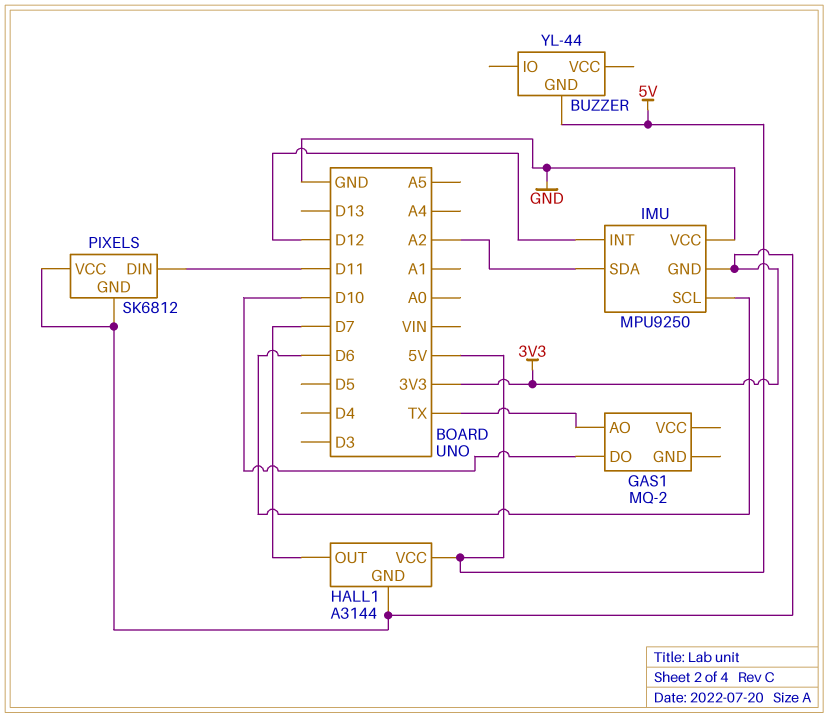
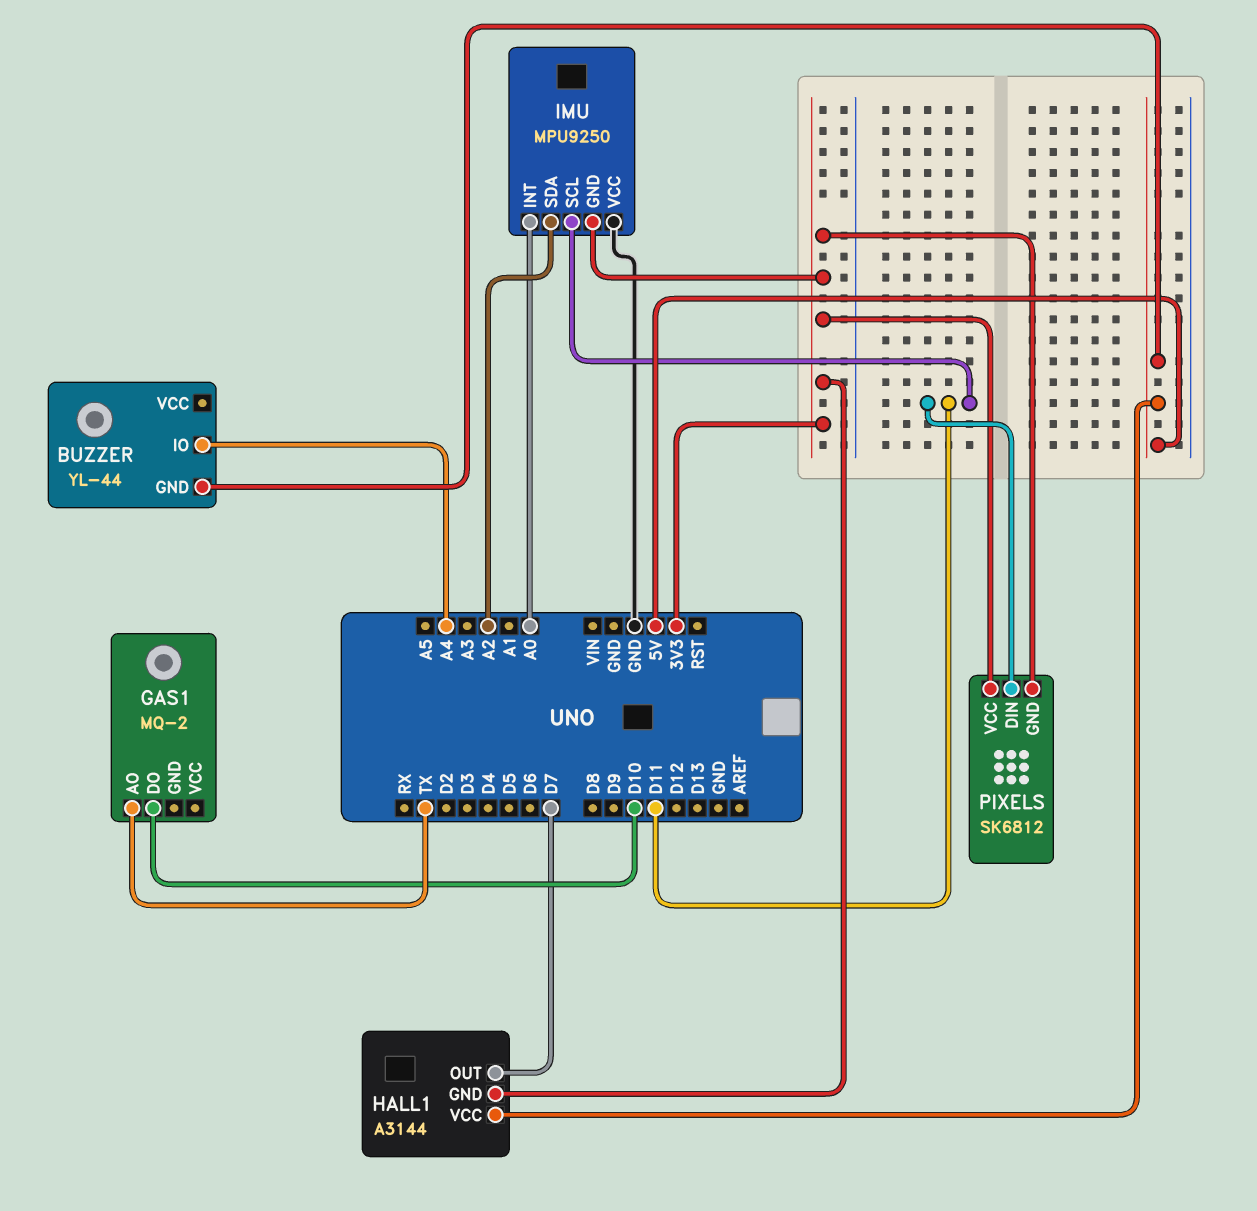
BUZZER pin IO: none -> A4
IMU pin INT: D12 -> A0
IMU pin SCL: D6 -> D11

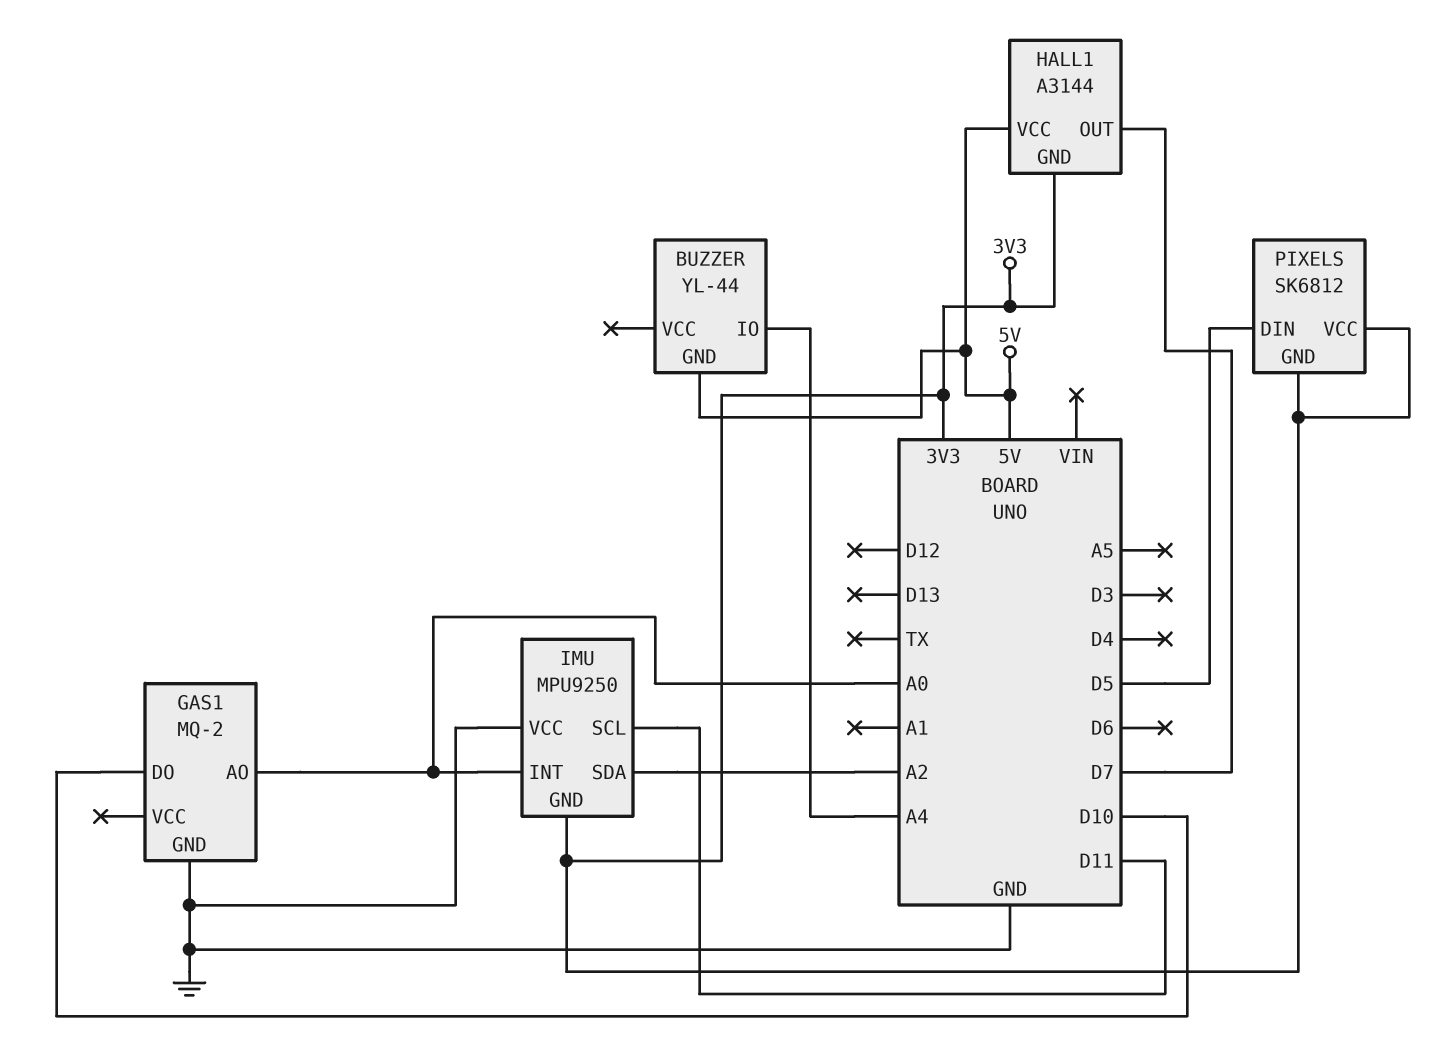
GAS1 pin AO: TX -> A0
GAS1 pin GND: none -> GND
PIXELS pin DIN: D11 -> D5

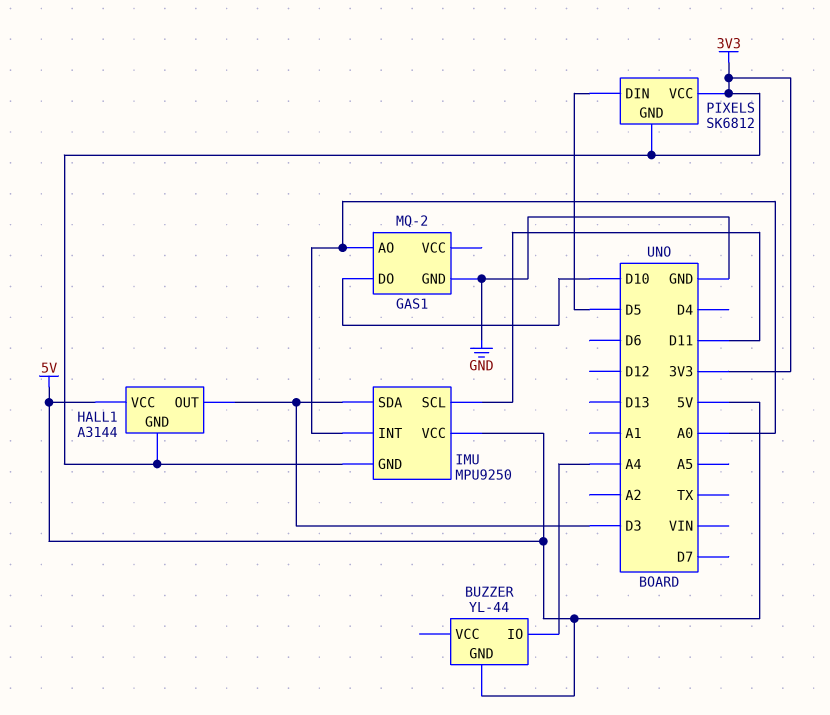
HALL1 pin OUT: D7 -> D3
IMU pin SDA: A2 -> D3
IMU pin VCC: GND -> 5V

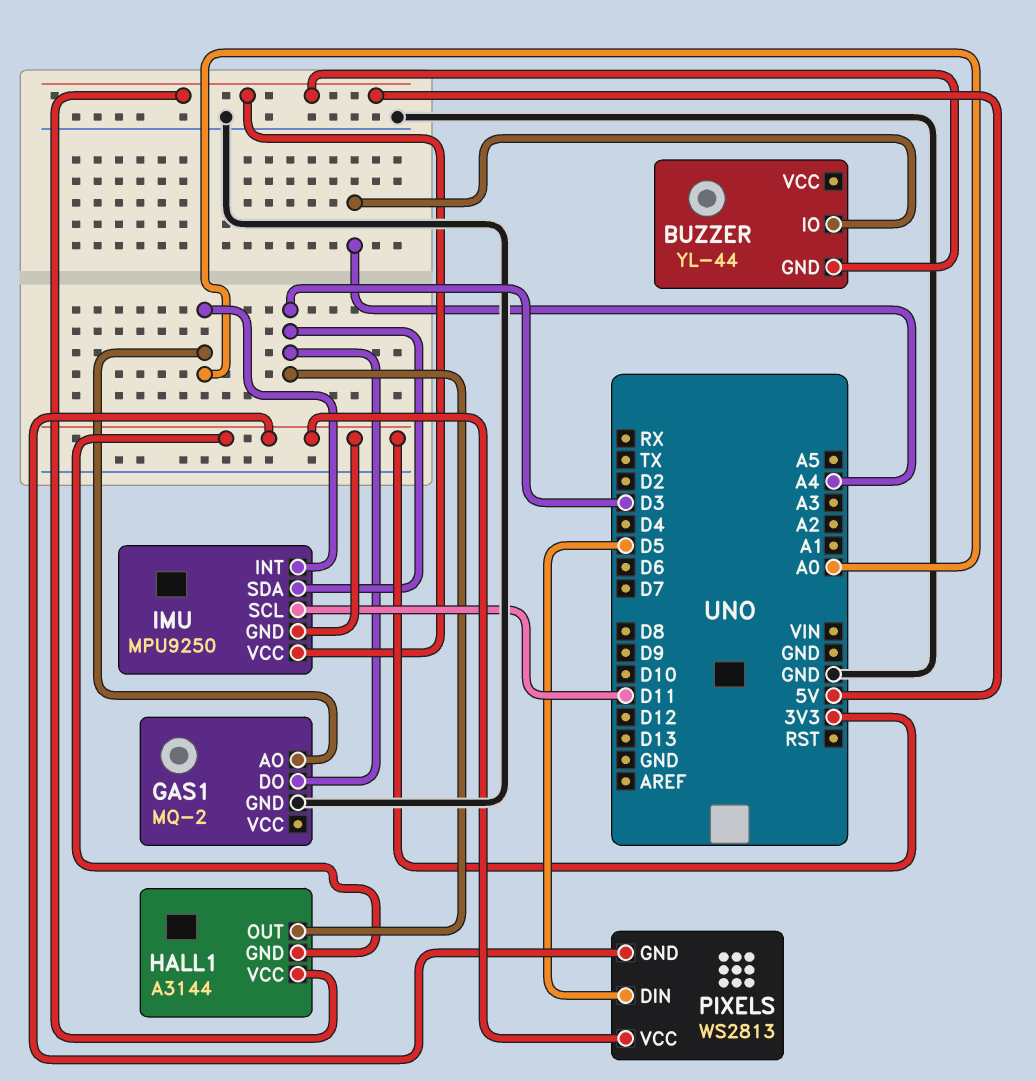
GAS1 pin DO: D10 -> D3
PIXELS: SK6812 -> WS2813

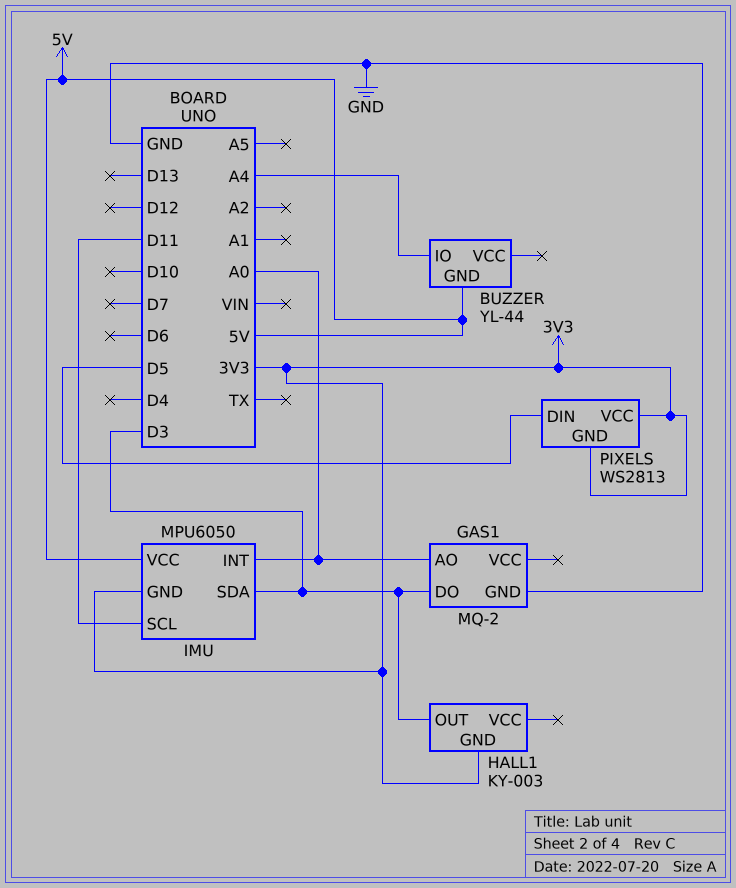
HALL1: A3144 -> KY-003
HALL1 pin VCC: 5V -> none
IMU: MPU9250 -> MPU6050

